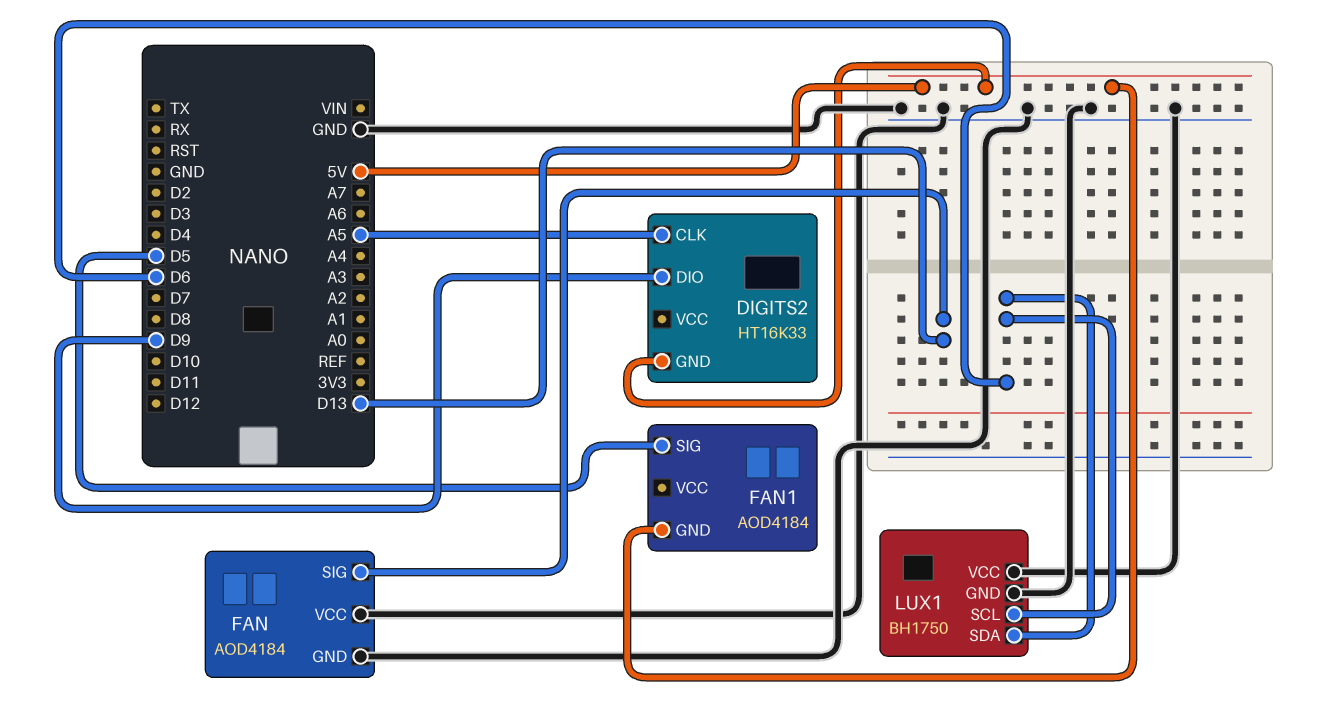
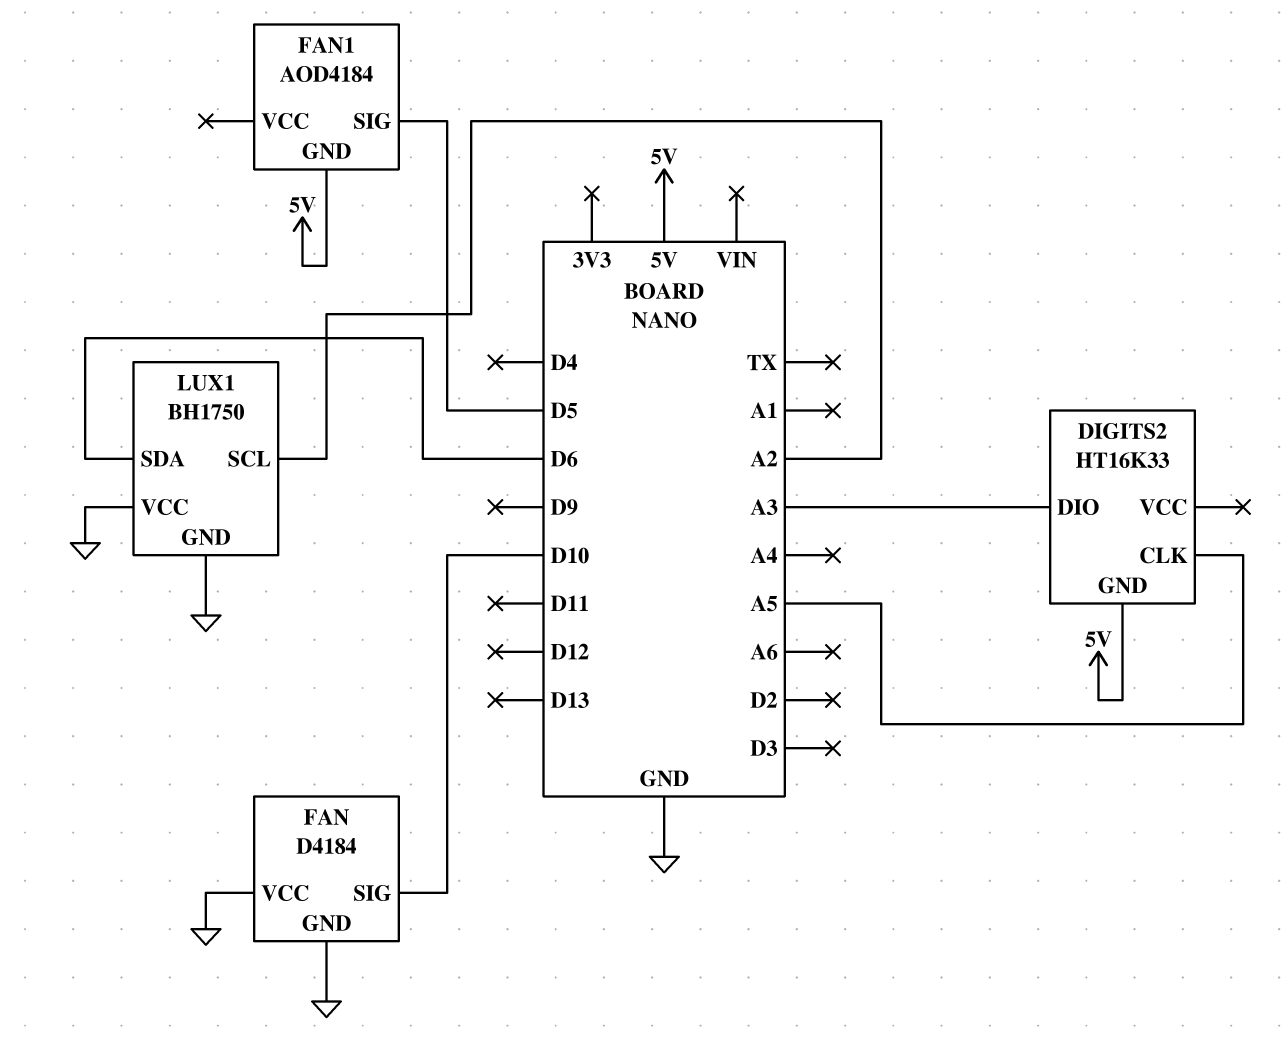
DIGITS2 pin DIO: D9 -> A3
FAN: AOD4184 -> D4184
FAN pin SIG: D13 -> D10
LUX1 pin SCL: D6 -> A2

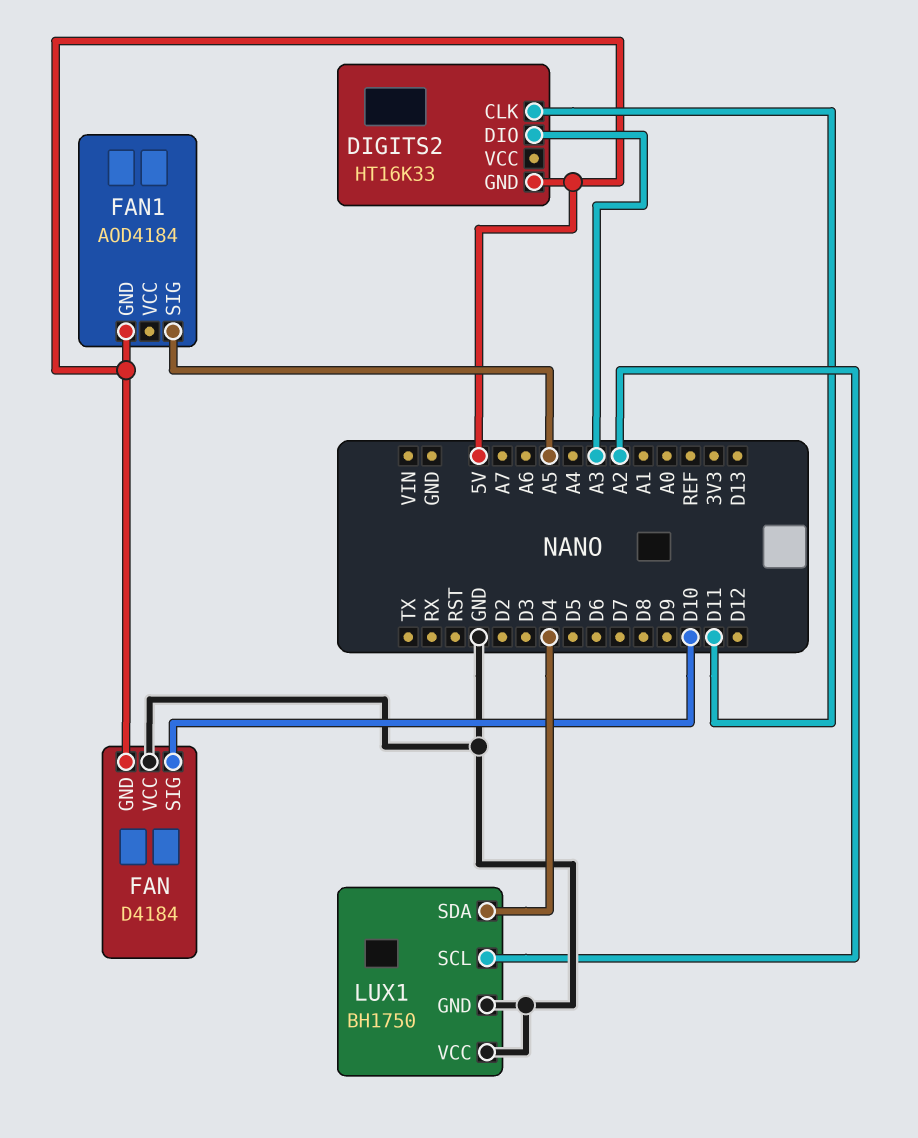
DIGITS2 pin CLK: A5 -> D11
FAN pin GND: GND -> 5V
FAN1 pin SIG: D5 -> A5
LUX1 pin SDA: D6 -> D4

